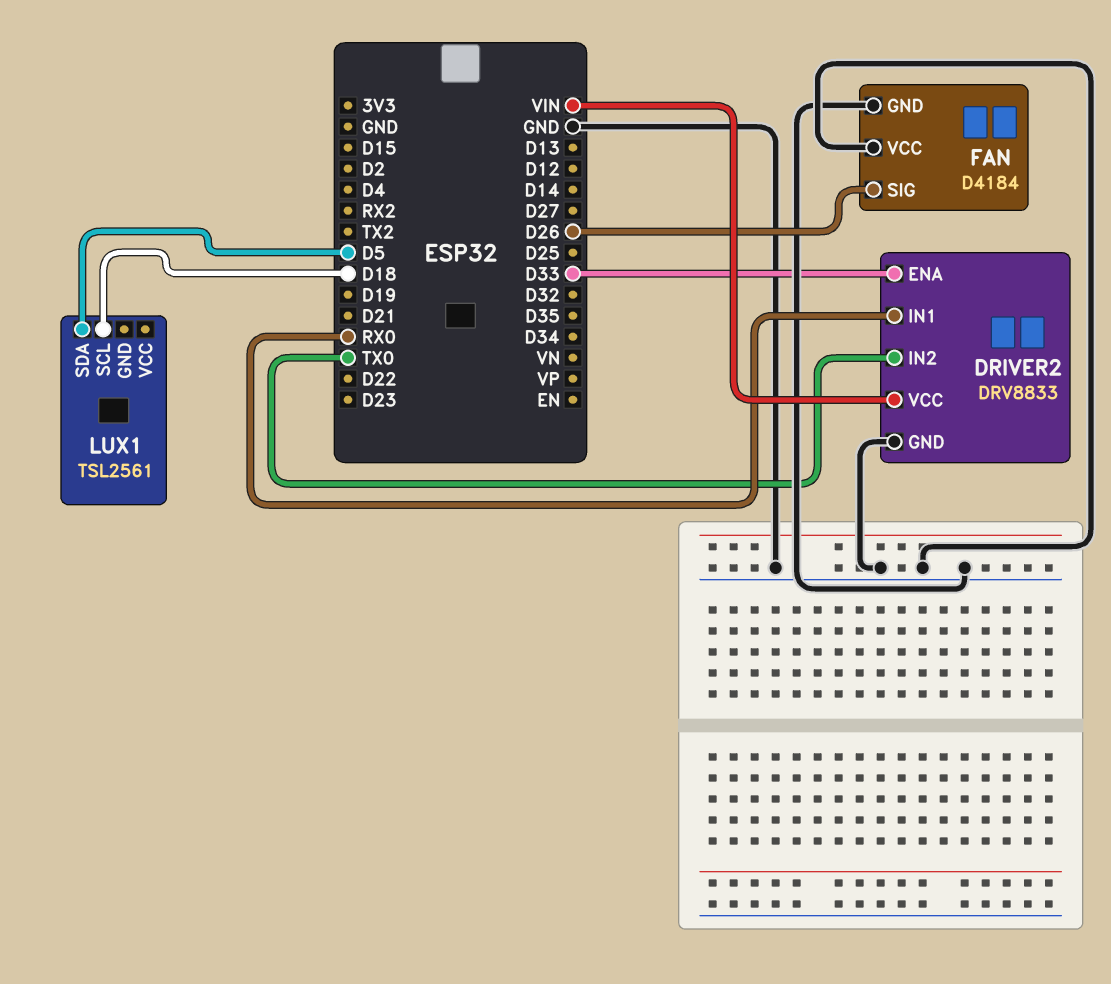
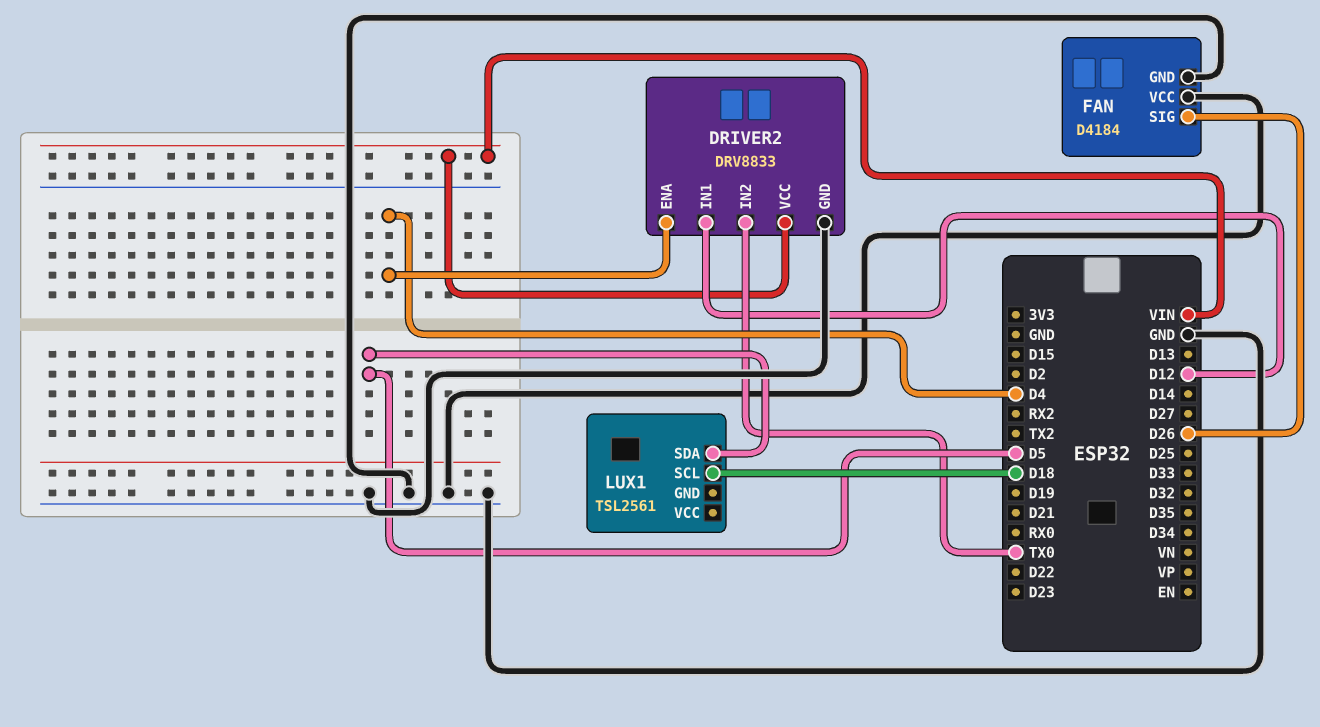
DRIVER2 pin ENA: D33 -> D4
DRIVER2 pin IN1: RX0 -> D12

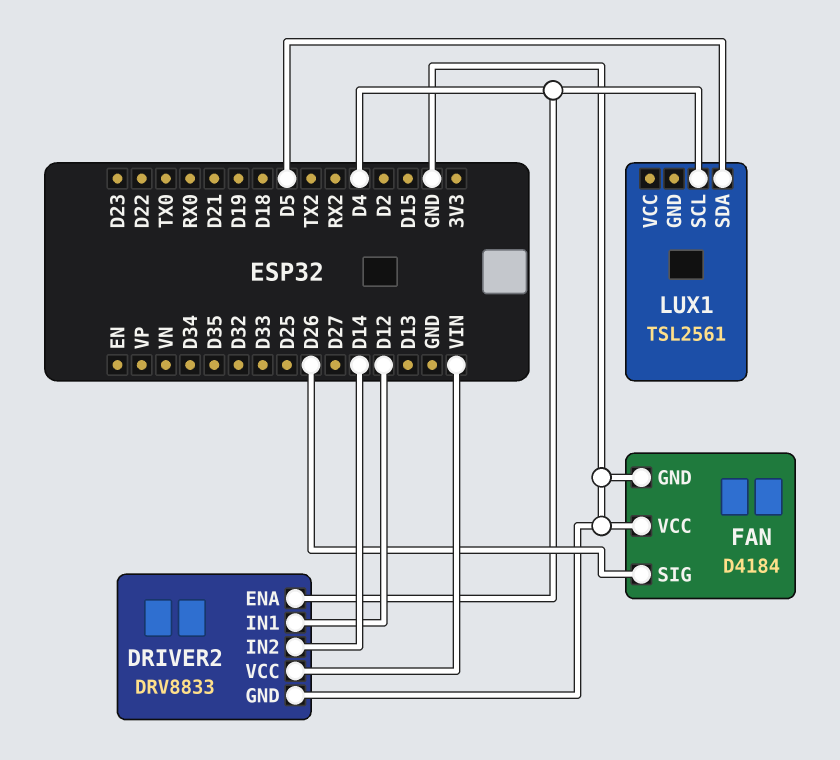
DRIVER2 pin IN2: TX0 -> D14
LUX1 pin SCL: D18 -> D4

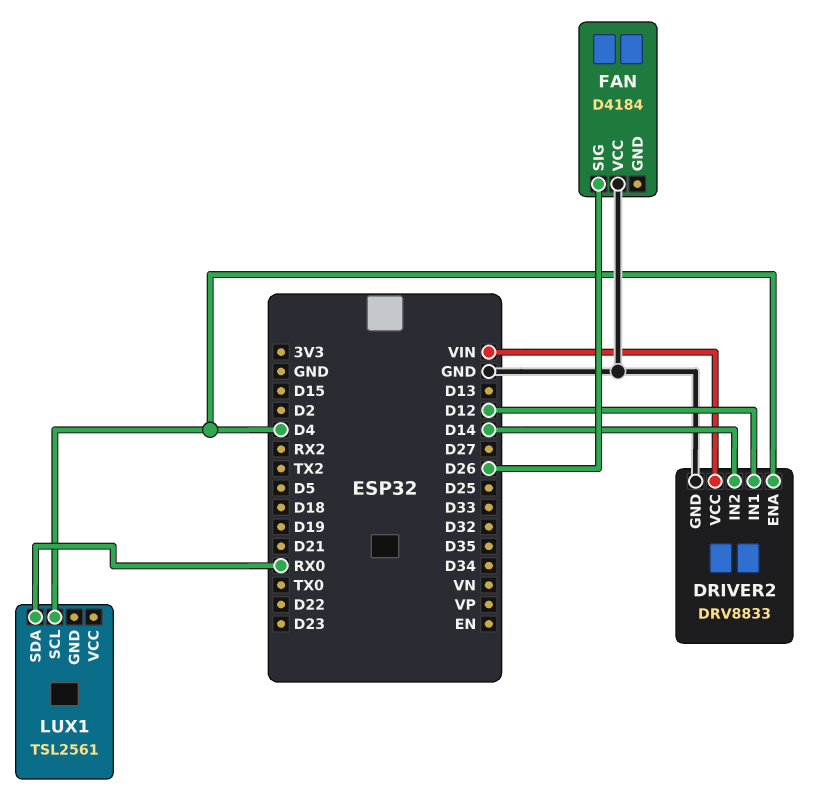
FAN pin GND: GND -> none
LUX1 pin SDA: D5 -> RX0

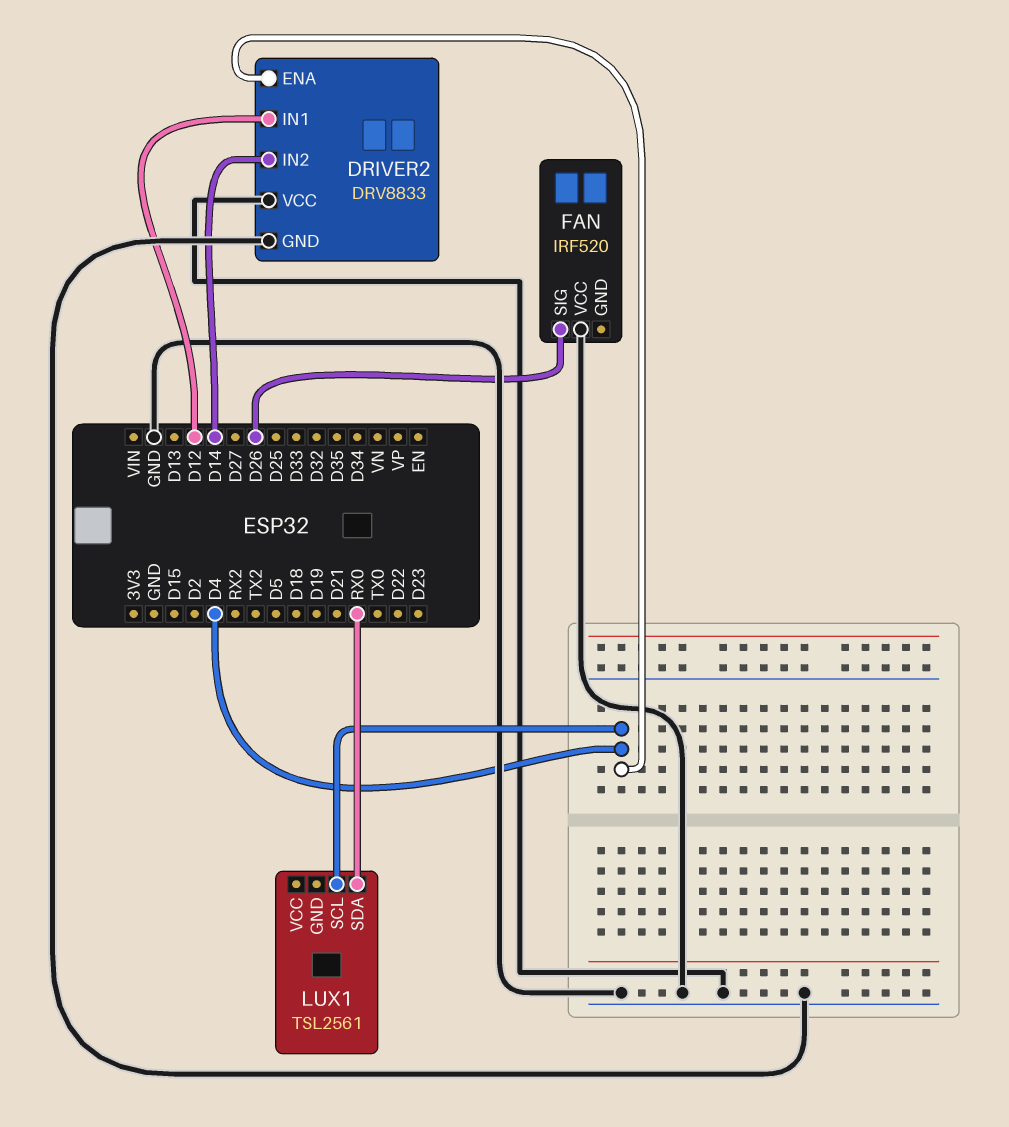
DRIVER2 pin VCC: VIN -> GND
FAN: D4184 -> IRF520

